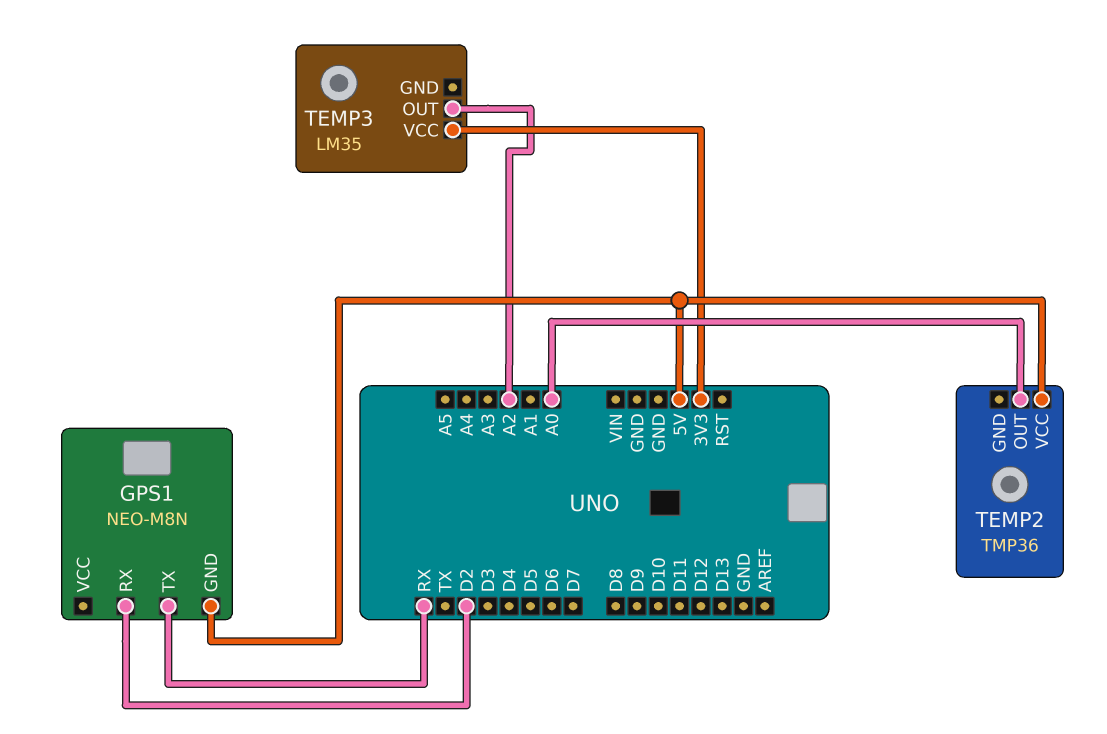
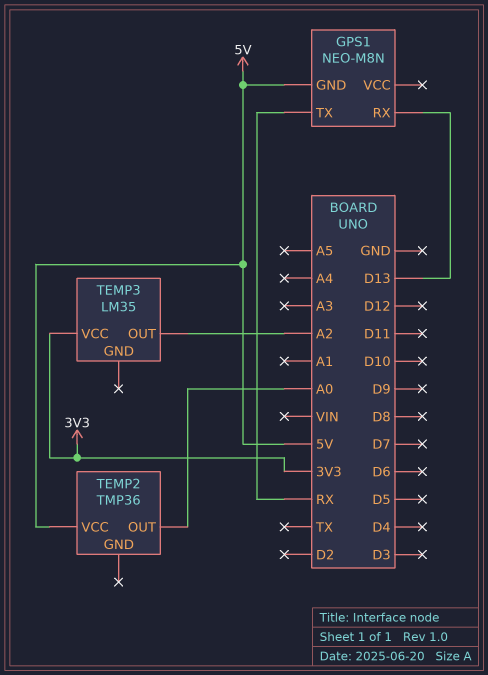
GPS1 pin RX: D2 -> D13

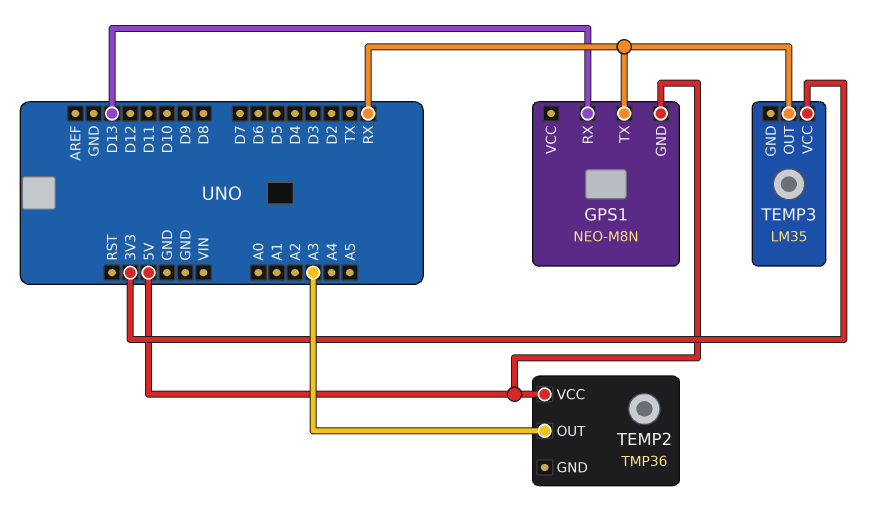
TEMP2 pin OUT: A0 -> A3
TEMP3 pin OUT: A2 -> RX

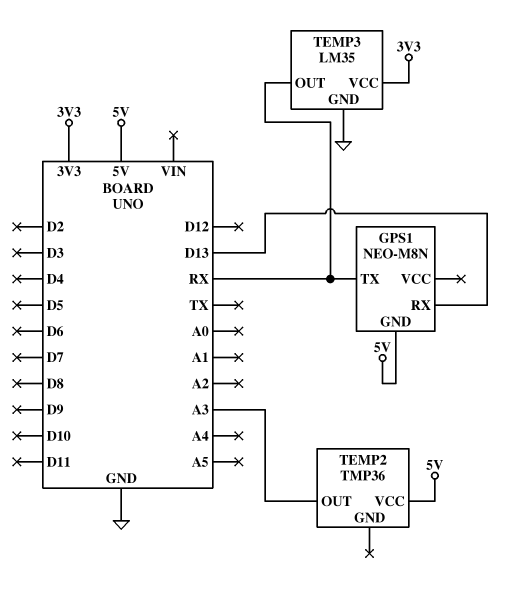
TEMP3 pin GND: none -> GND

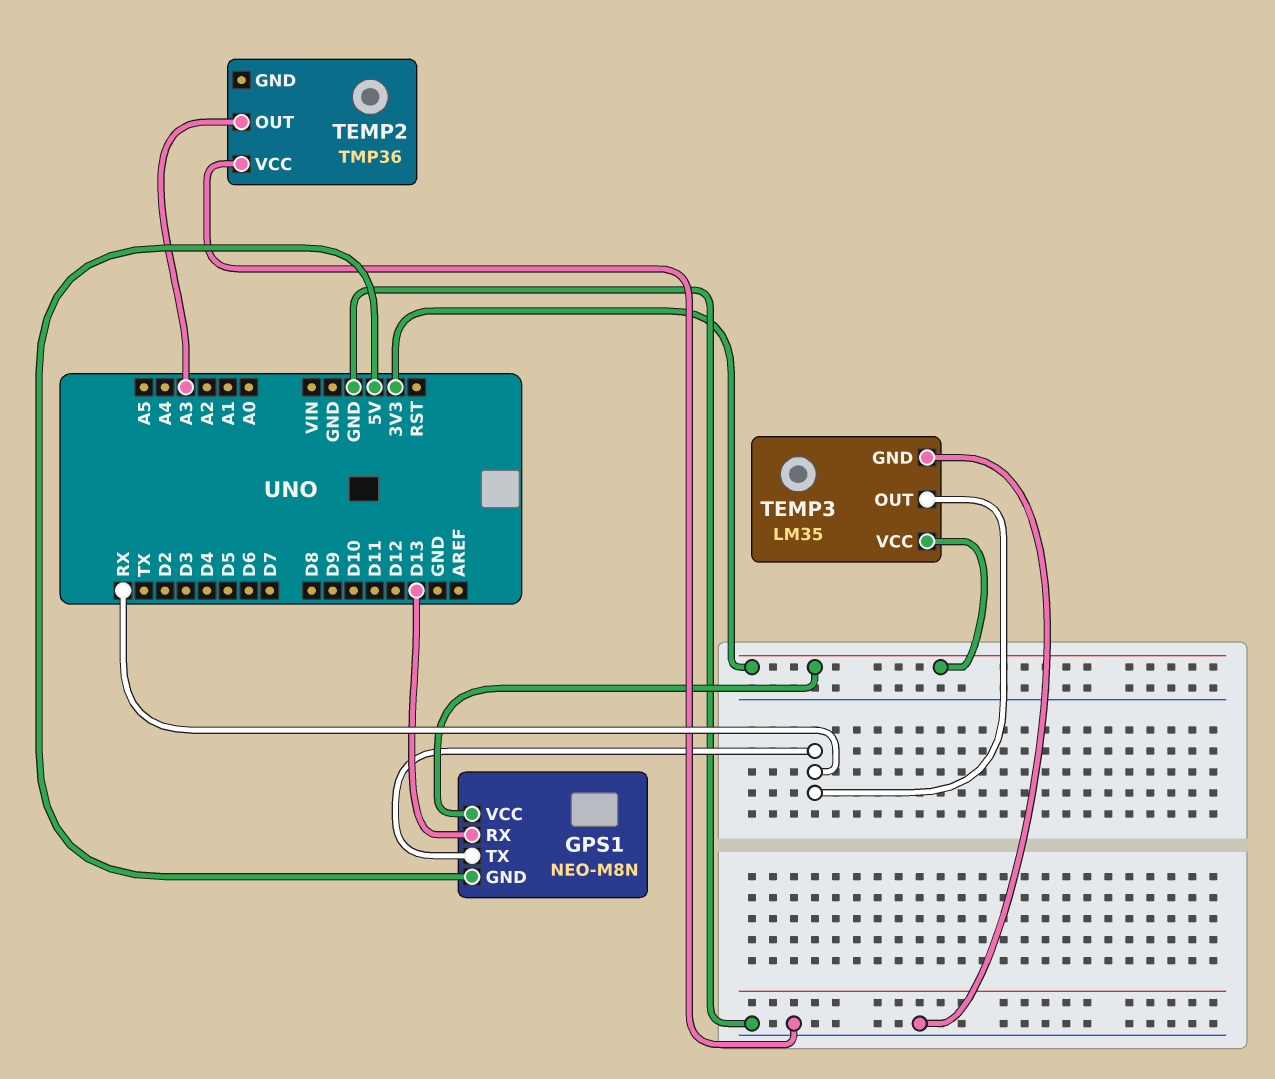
GPS1 pin VCC: none -> 3V3
TEMP2 pin VCC: 5V -> GND

